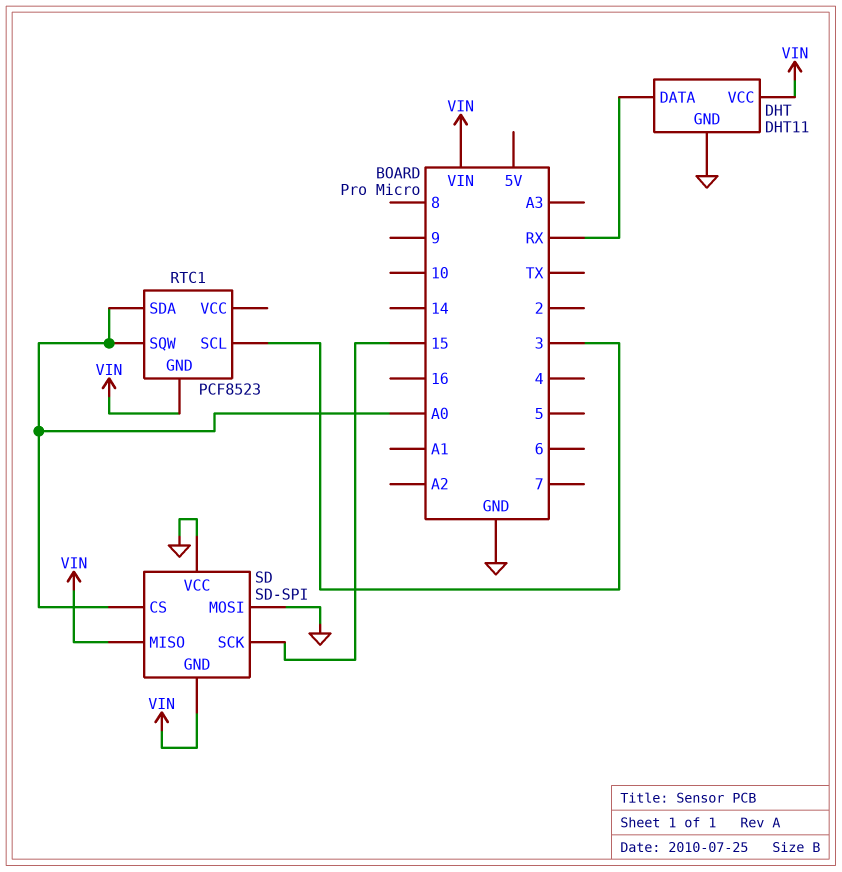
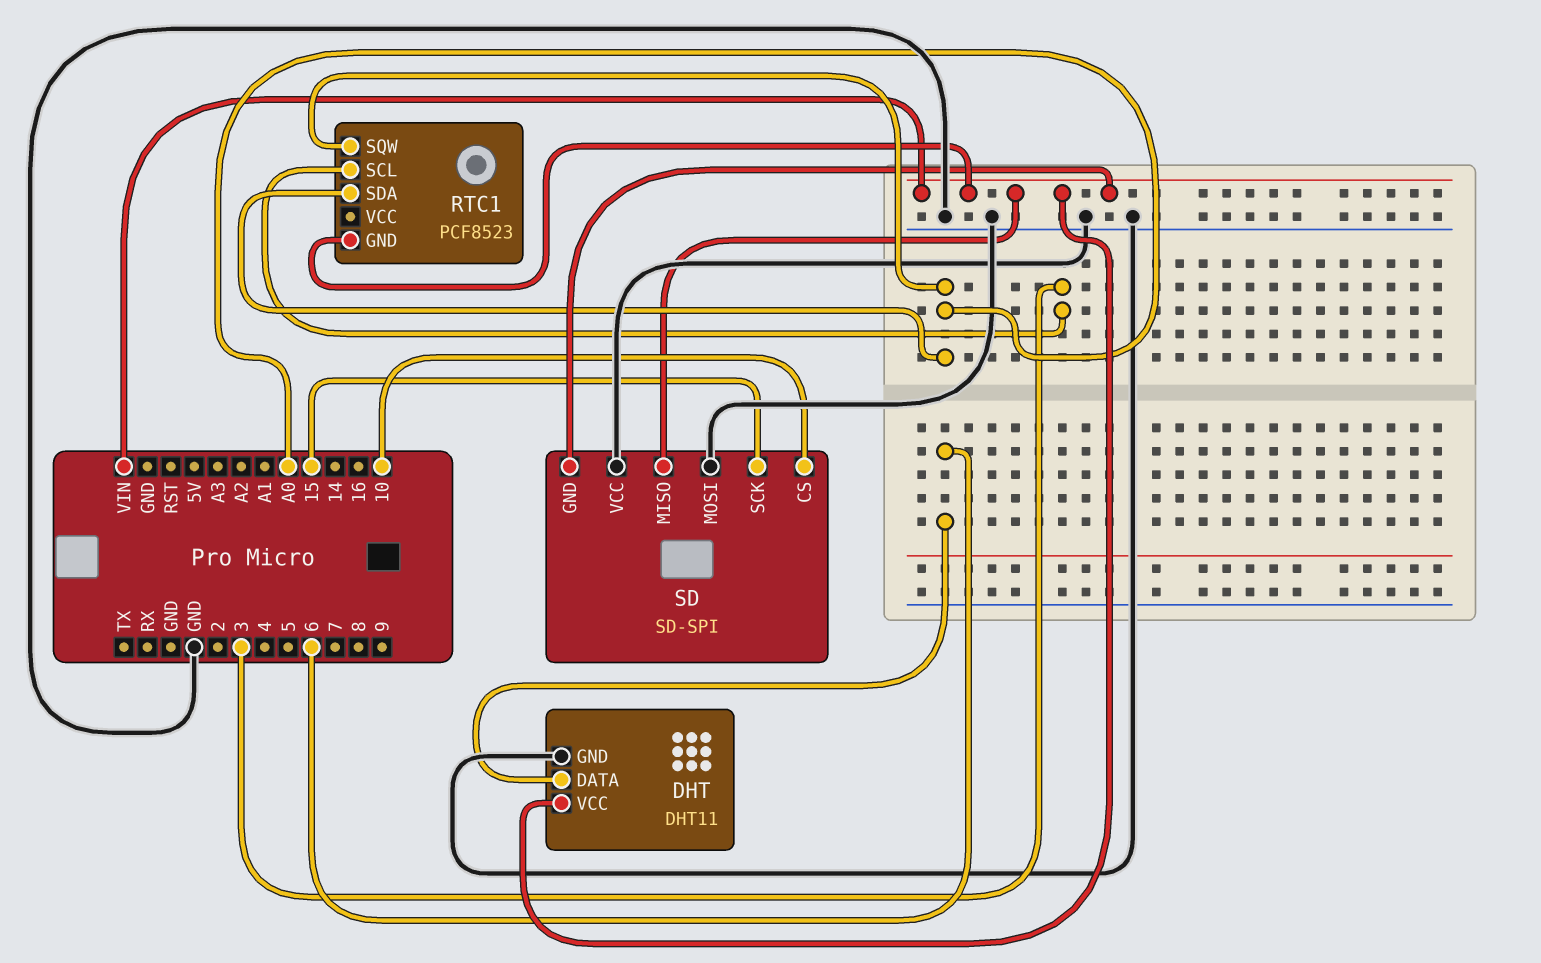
DHT pin DATA: RX -> 6
SD pin CS: A0 -> 10

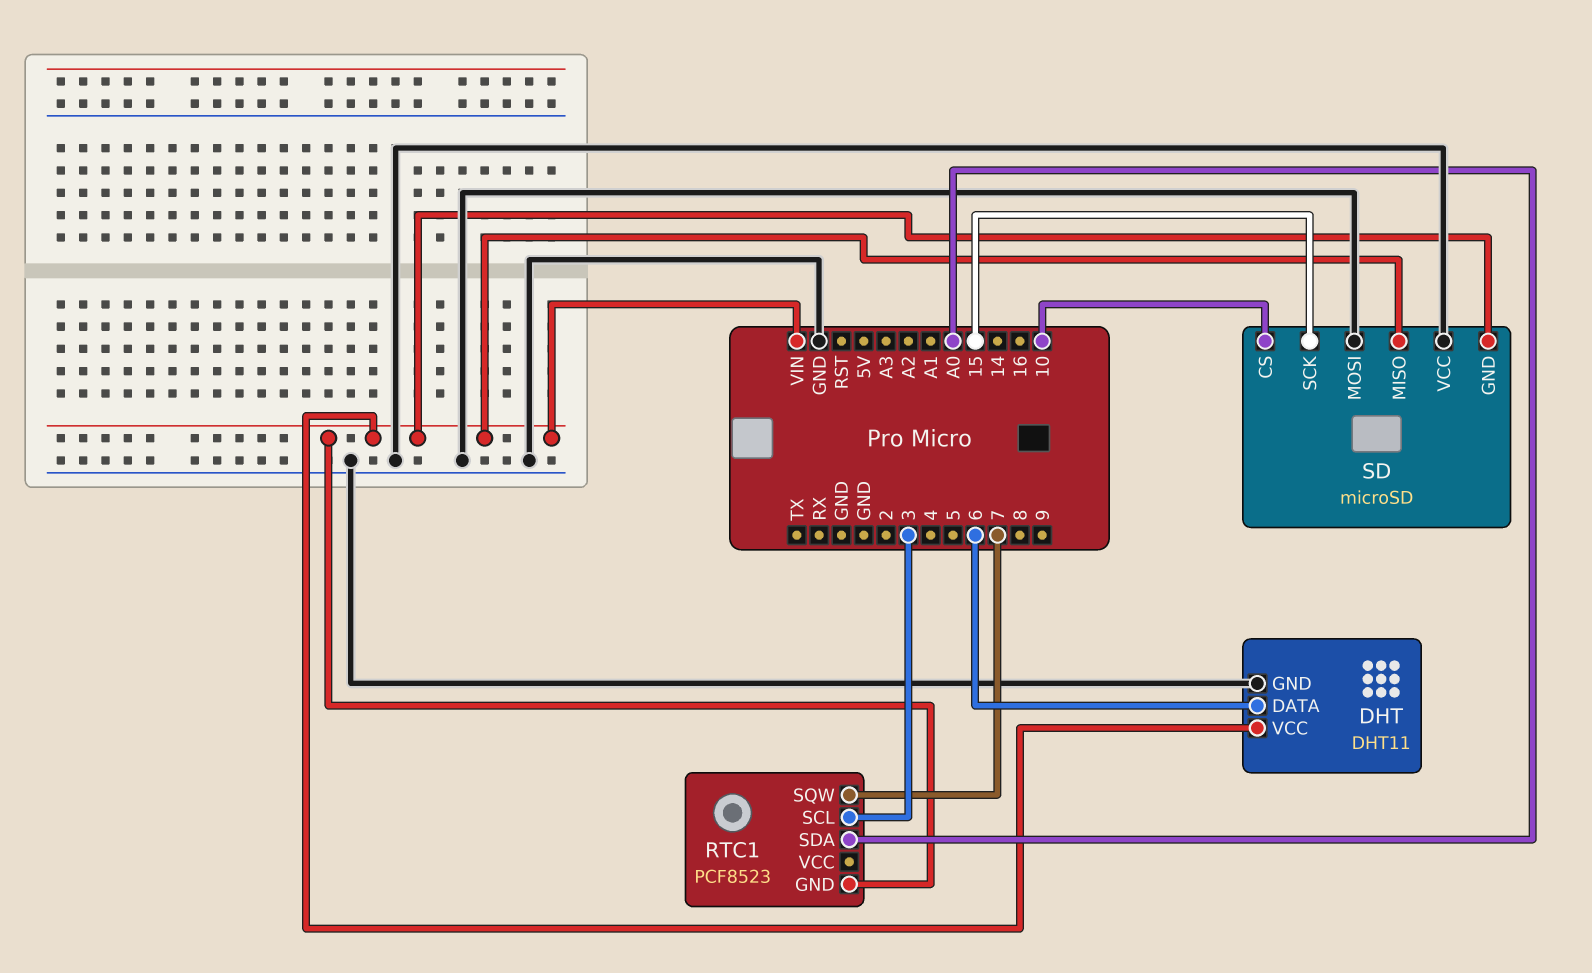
RTC1 pin SQW: A0 -> 7
SD: SD-SPI -> microSD

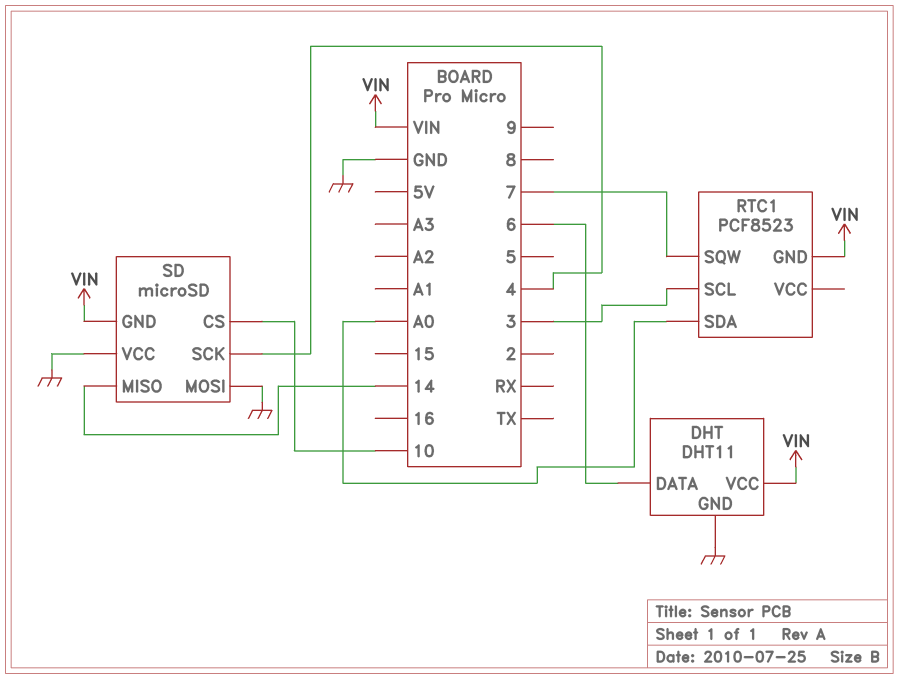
SD pin MISO: VIN -> 14
SD pin SCK: 15 -> 4

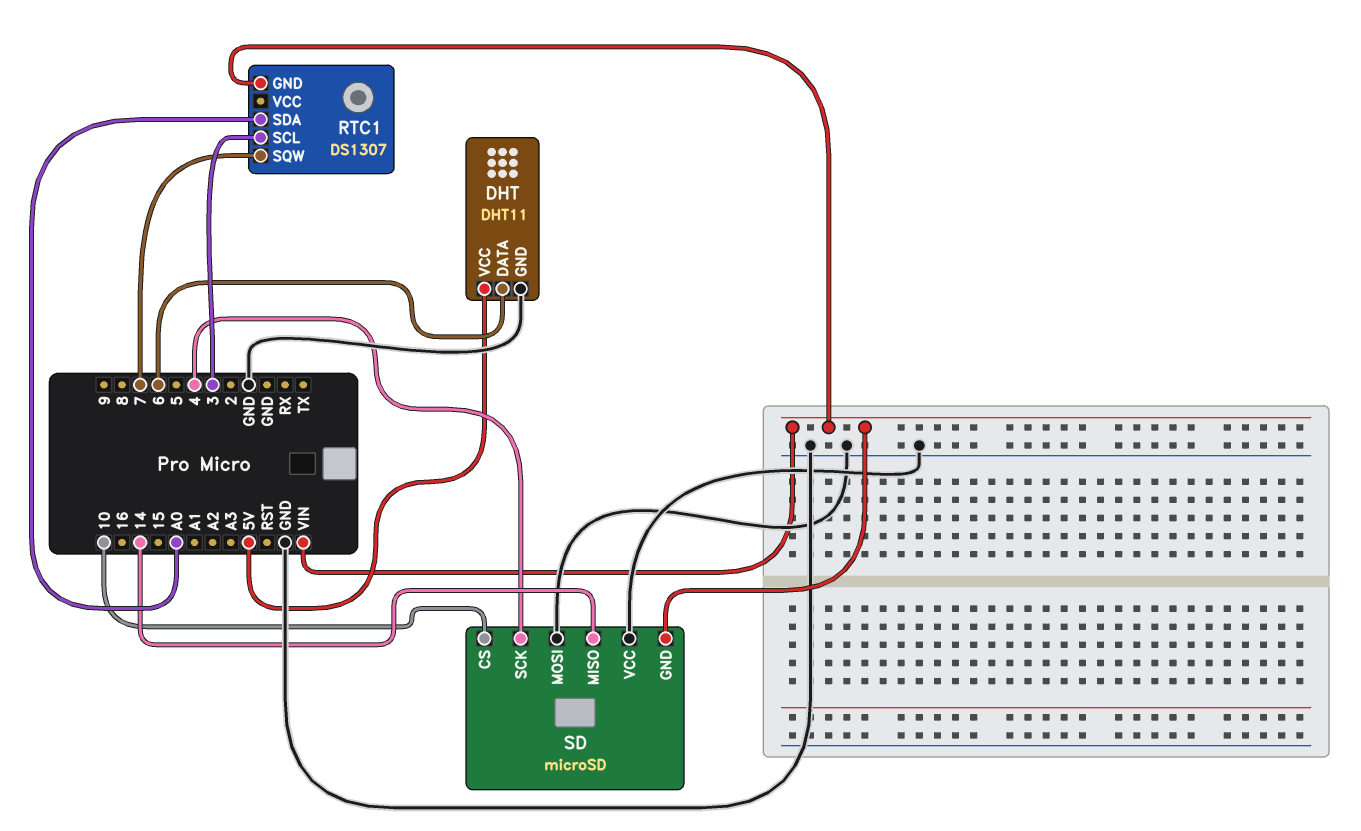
DHT pin VCC: VIN -> 5V
RTC1: PCF8523 -> DS1307

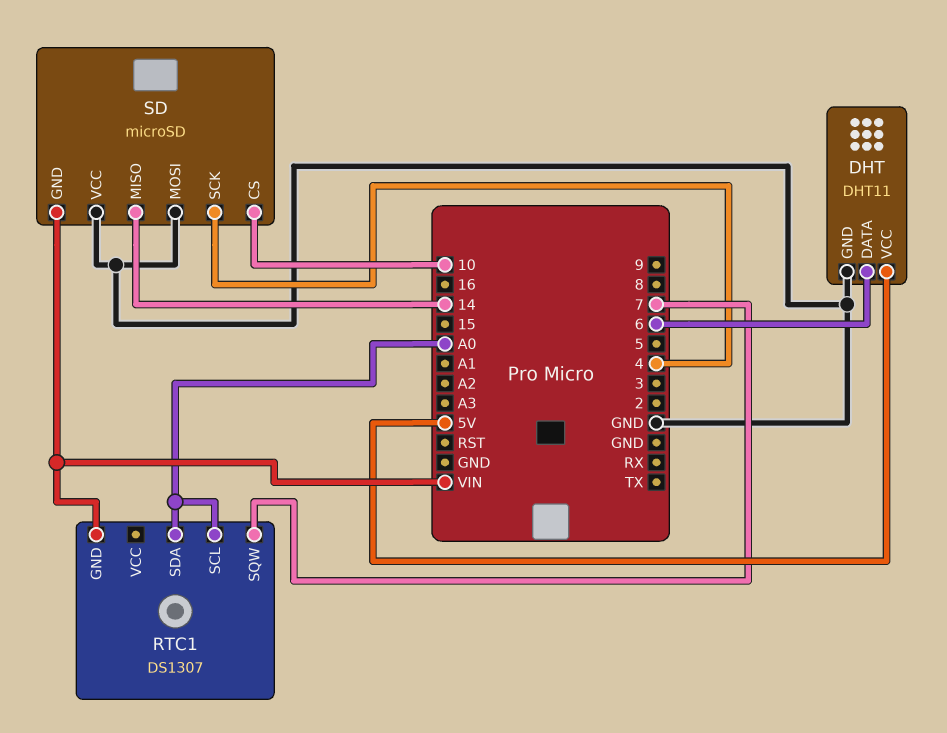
RTC1 pin SCL: 3 -> A0

